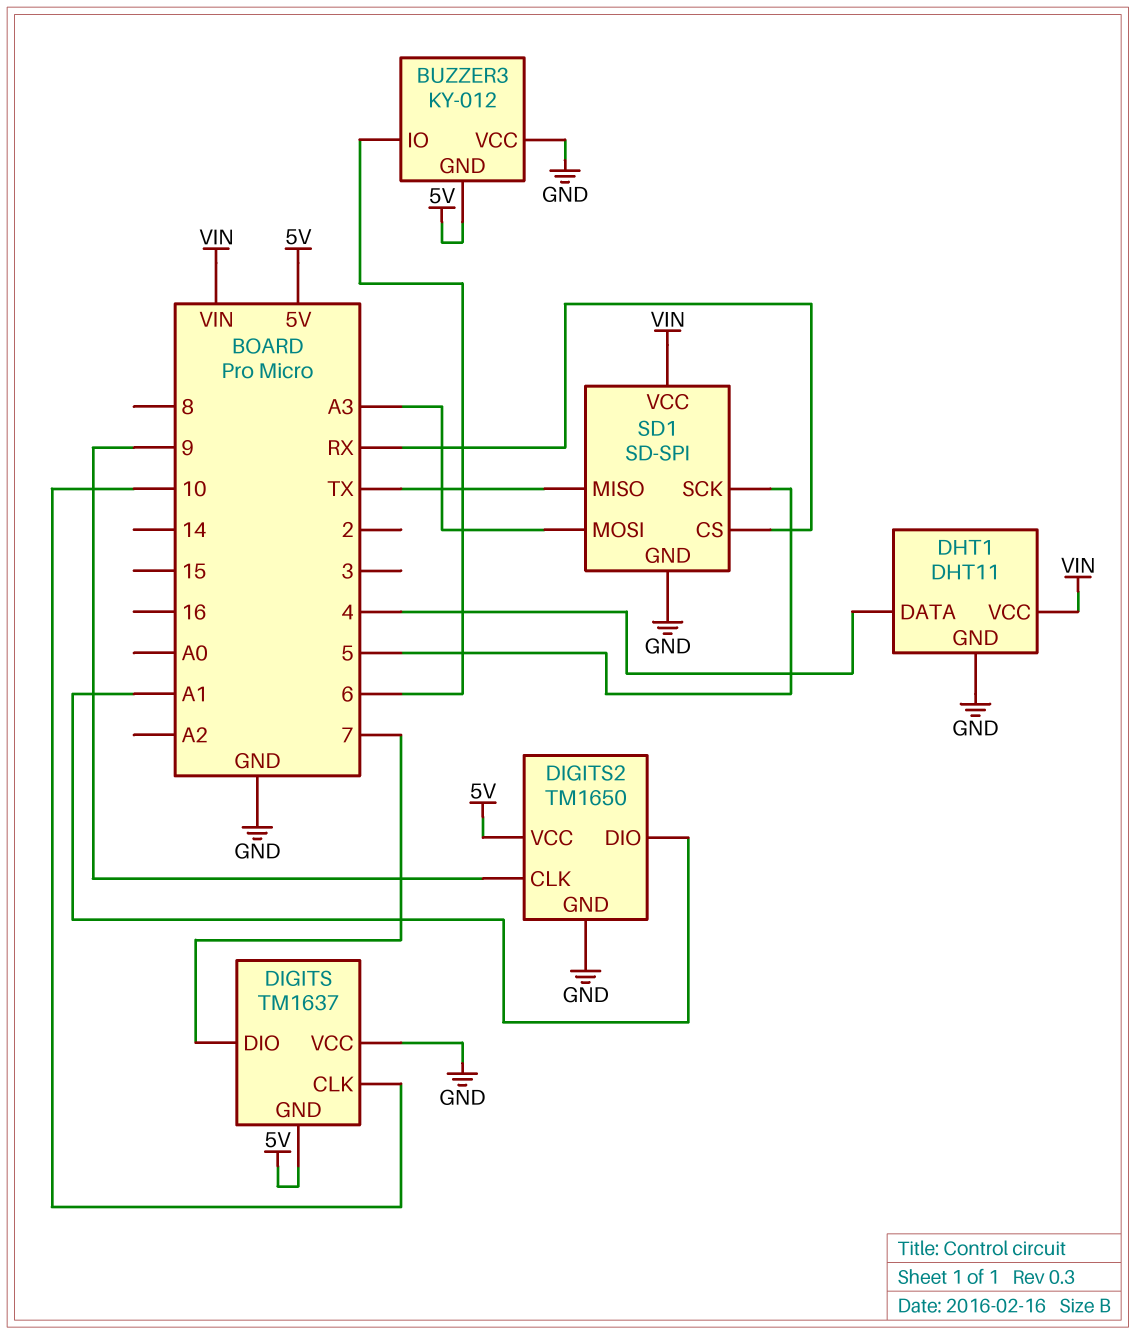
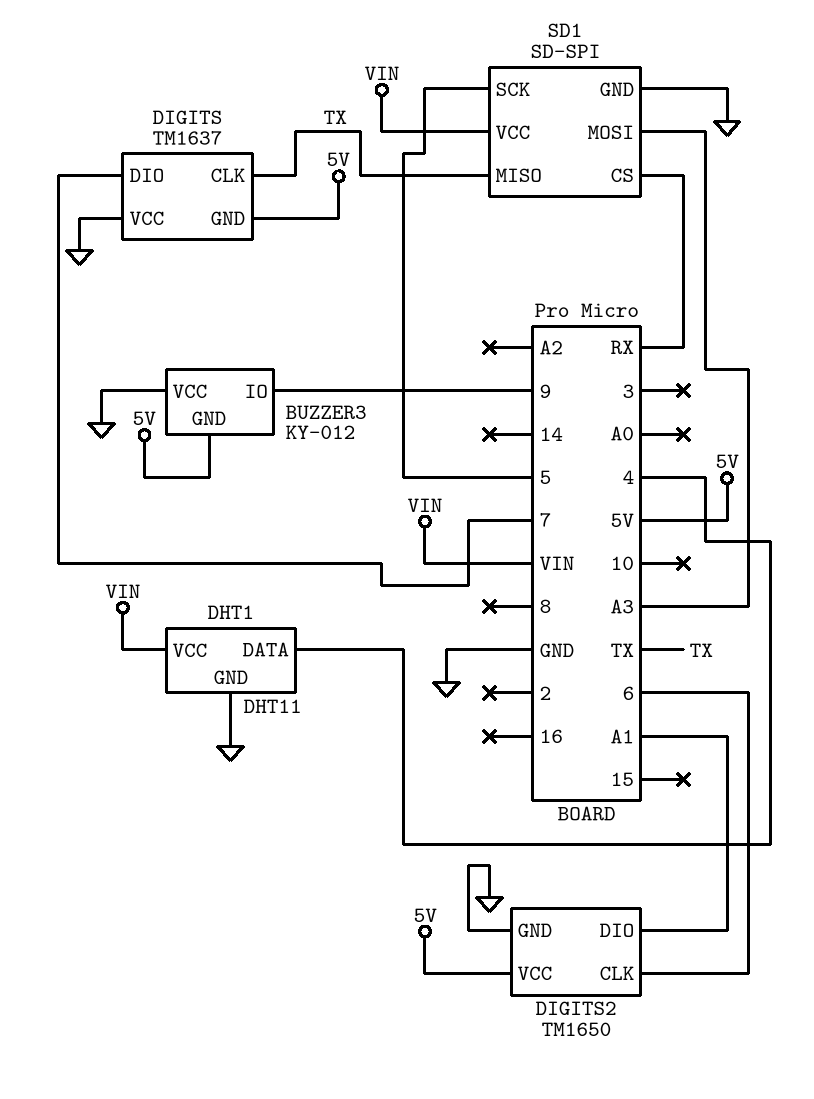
BUZZER3 pin IO: 6 -> 9
DIGITS pin CLK: 10 -> TX
DIGITS2 pin CLK: 9 -> 6

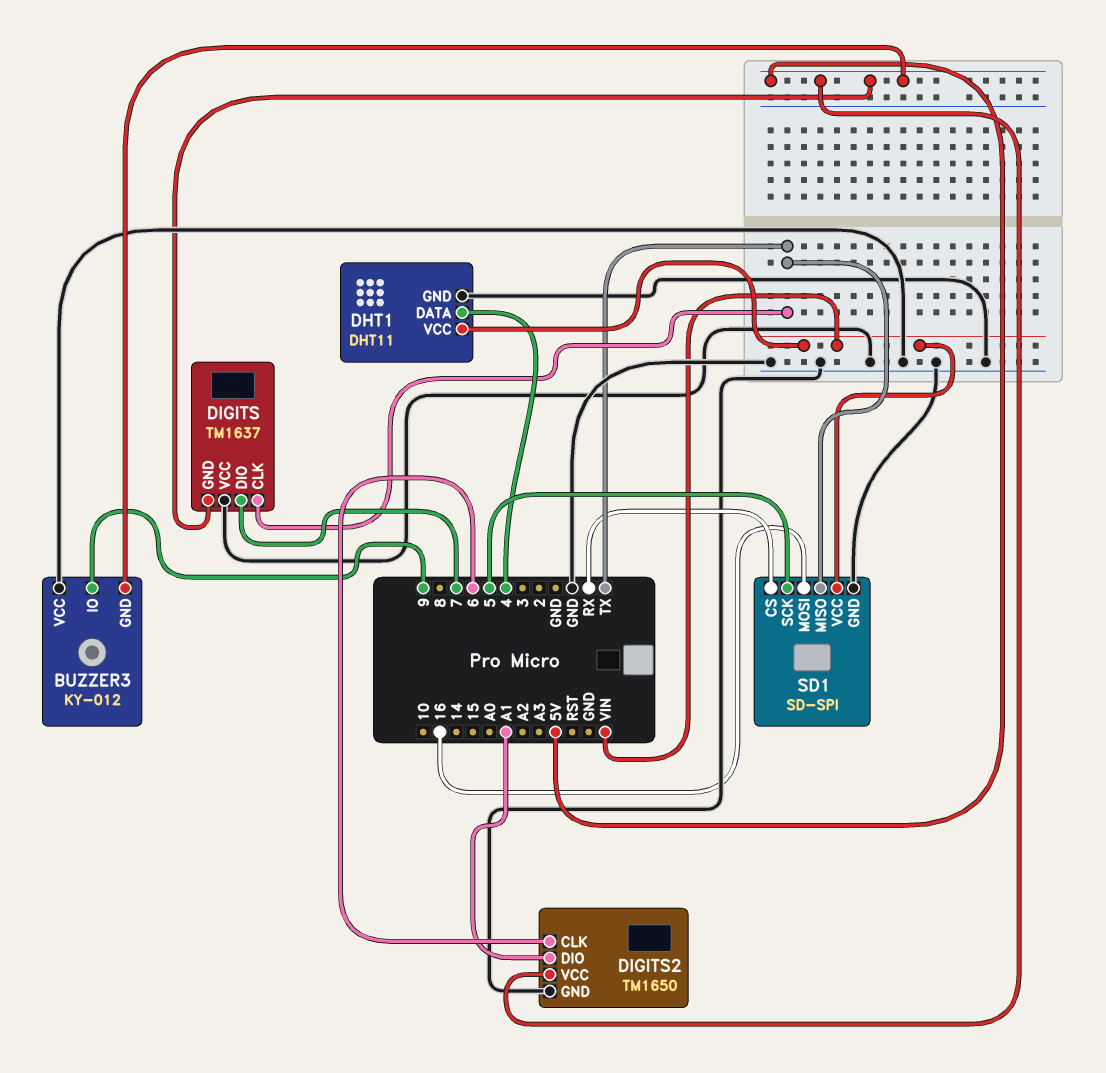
SD1 pin MOSI: A3 -> 16

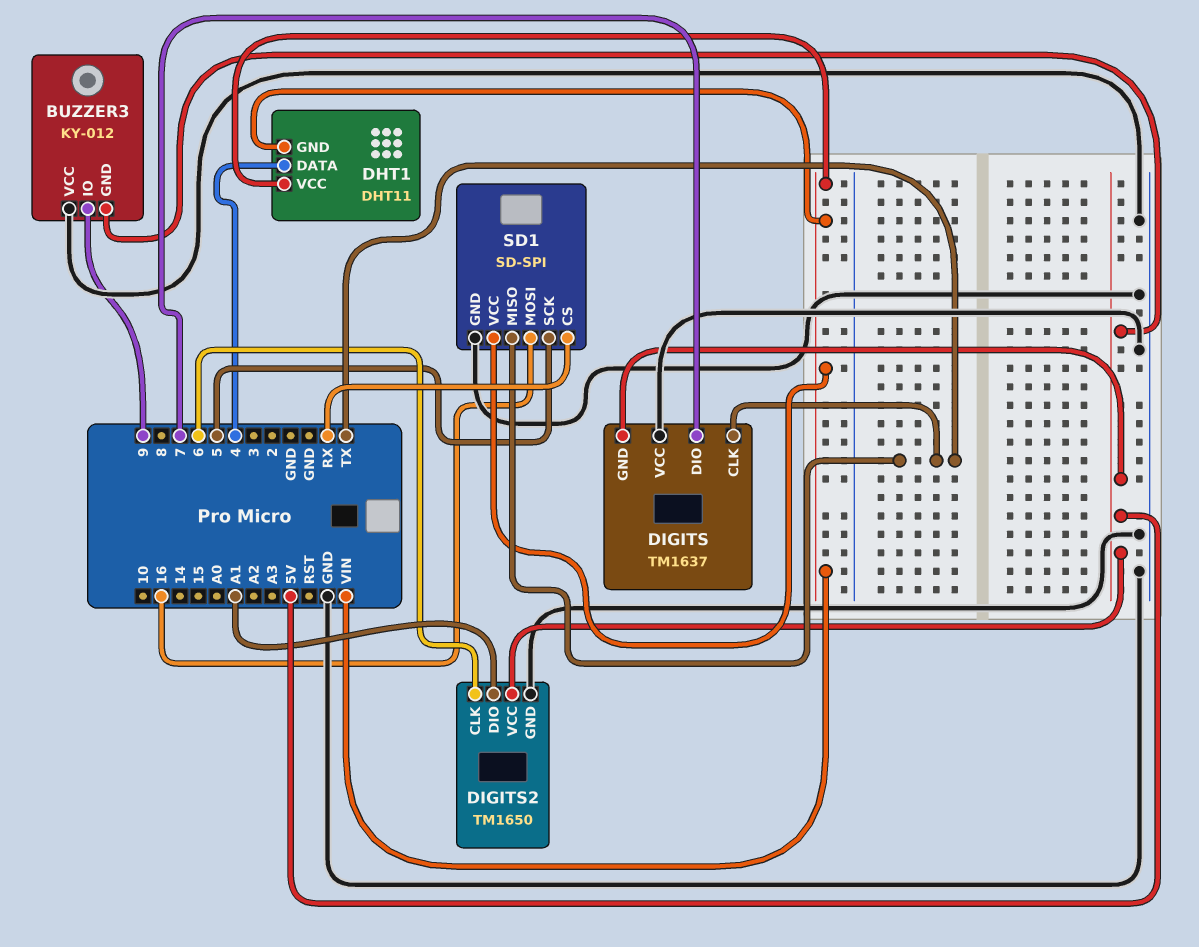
DHT1 pin GND: GND -> VIN

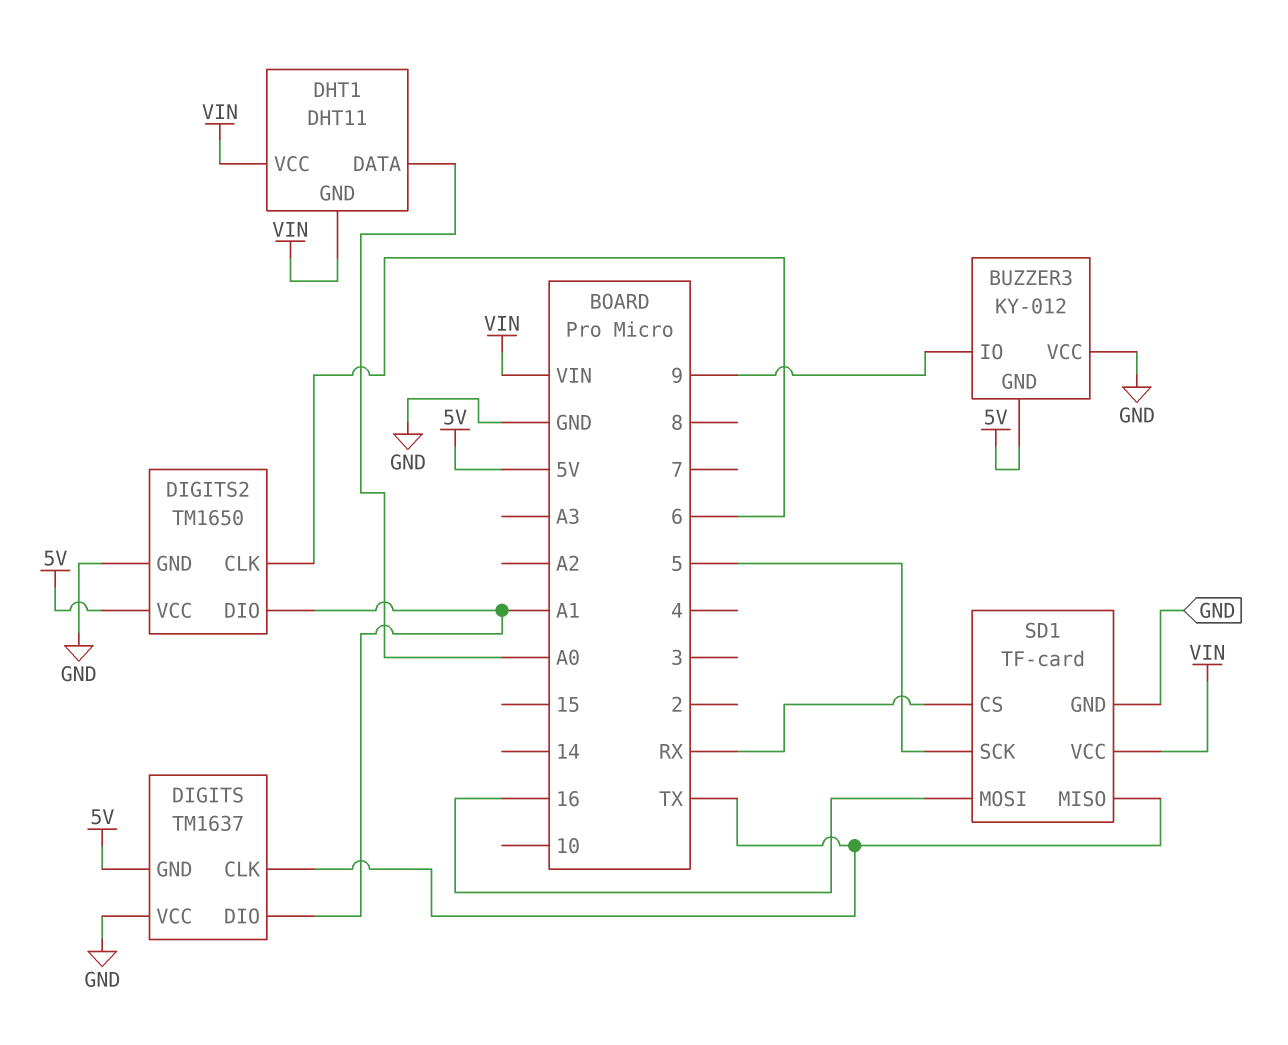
DHT1 pin DATA: 4 -> A0
DIGITS pin DIO: 7 -> A1
SD1: SD-SPI -> TF-card

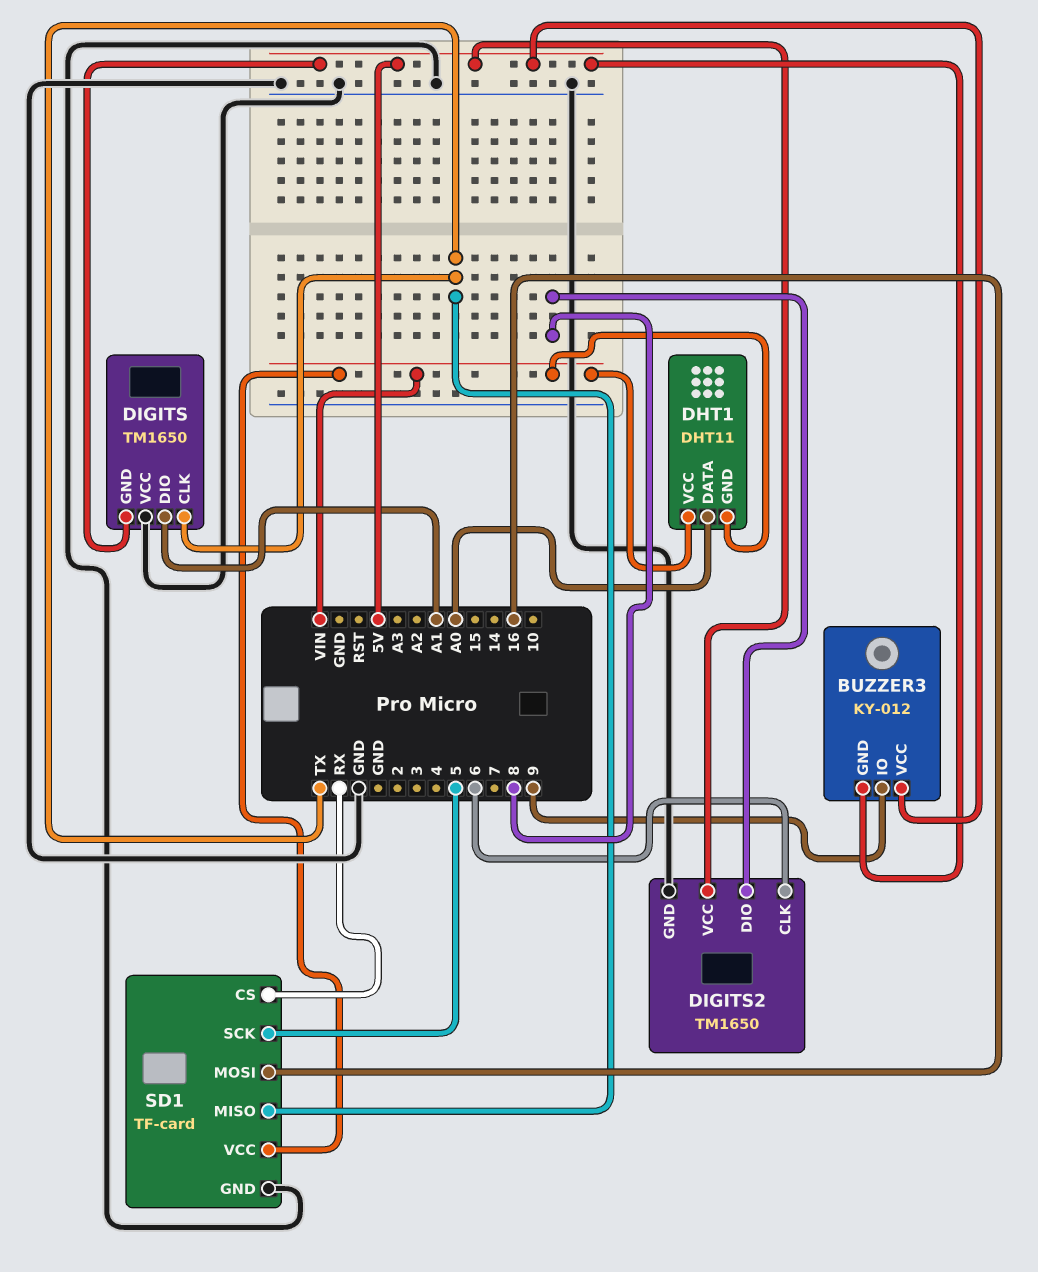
BUZZER3 pin VCC: GND -> 5V
DIGITS: TM1637 -> TM1650
DIGITS2 pin DIO: A1 -> 8

